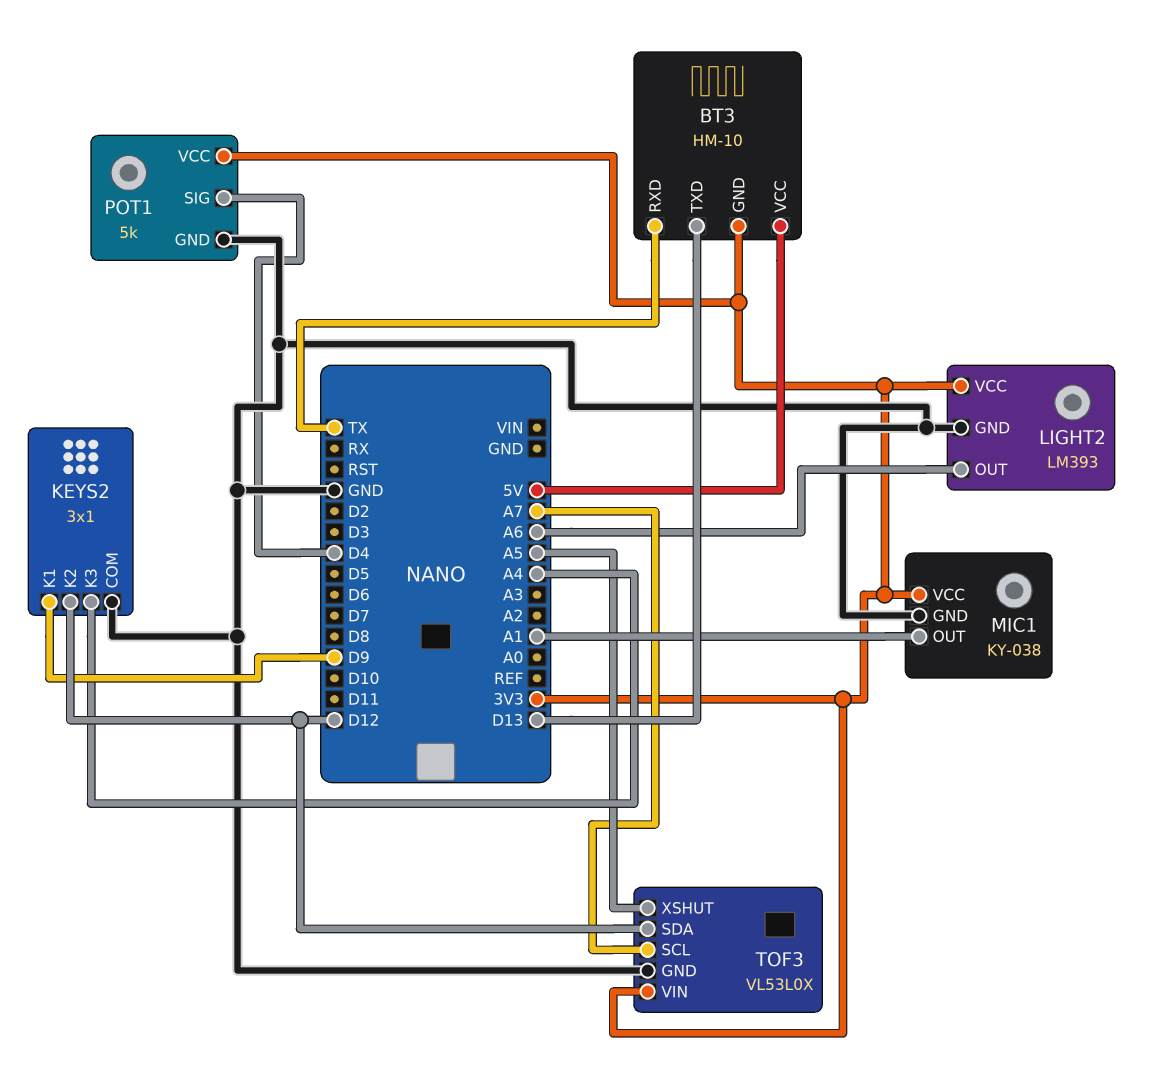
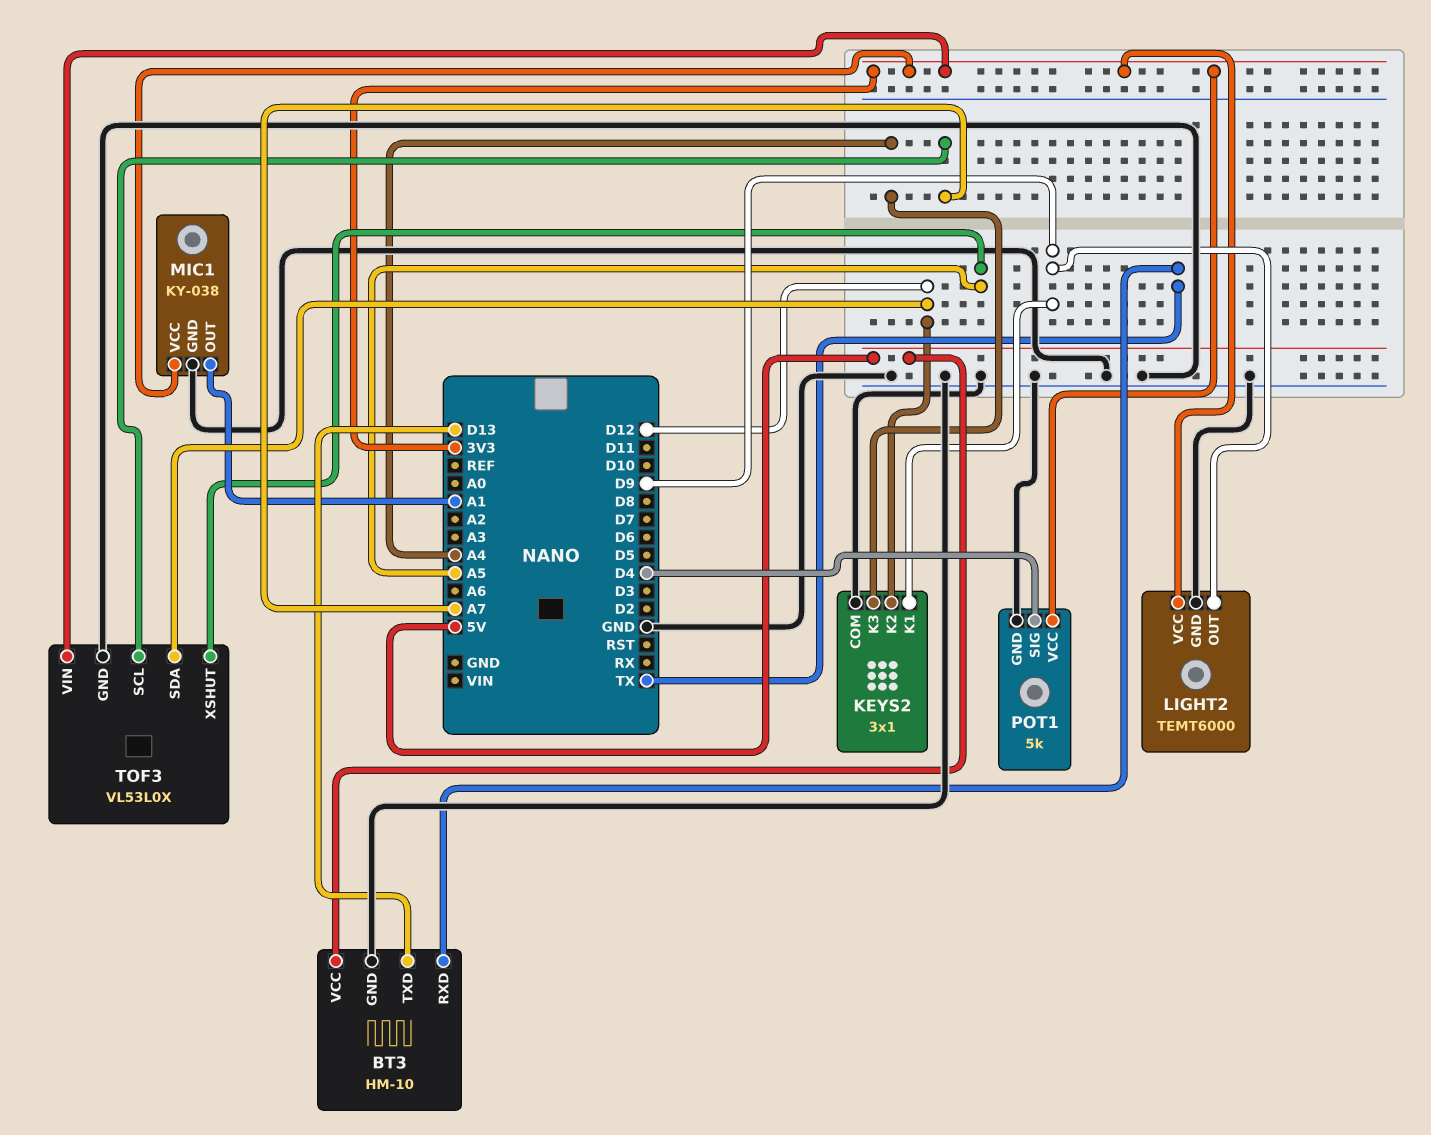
BT3 pin GND: 3V3 -> GND
LIGHT2: LM393 -> TEMT6000
LIGHT2 pin OUT: A6 -> D9

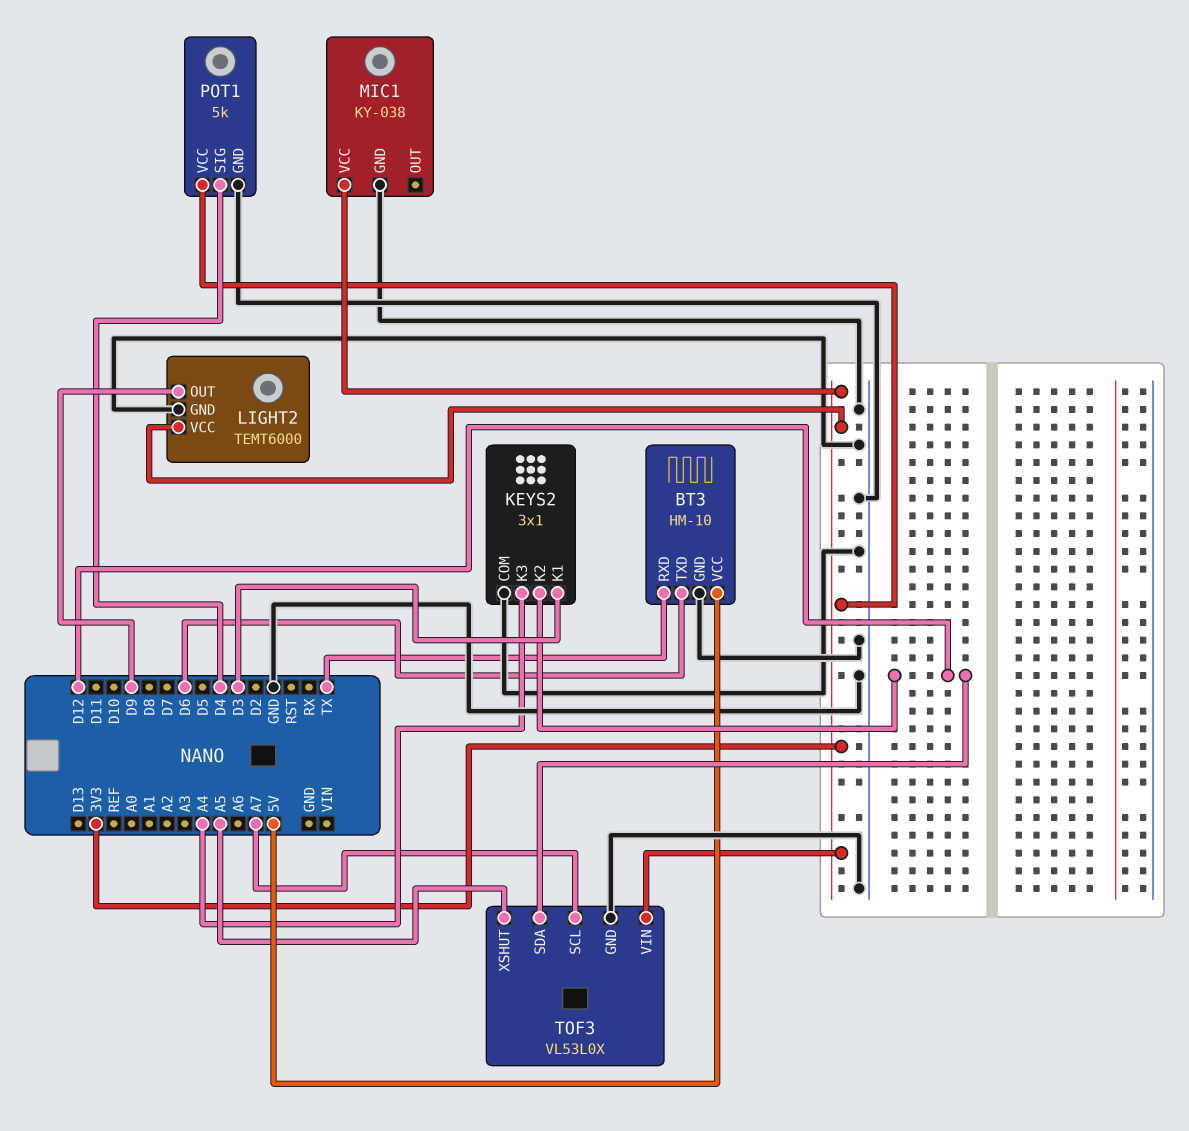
BT3 pin TXD: D13 -> D6
KEYS2 pin K1: D9 -> D3
MIC1 pin OUT: A1 -> none

